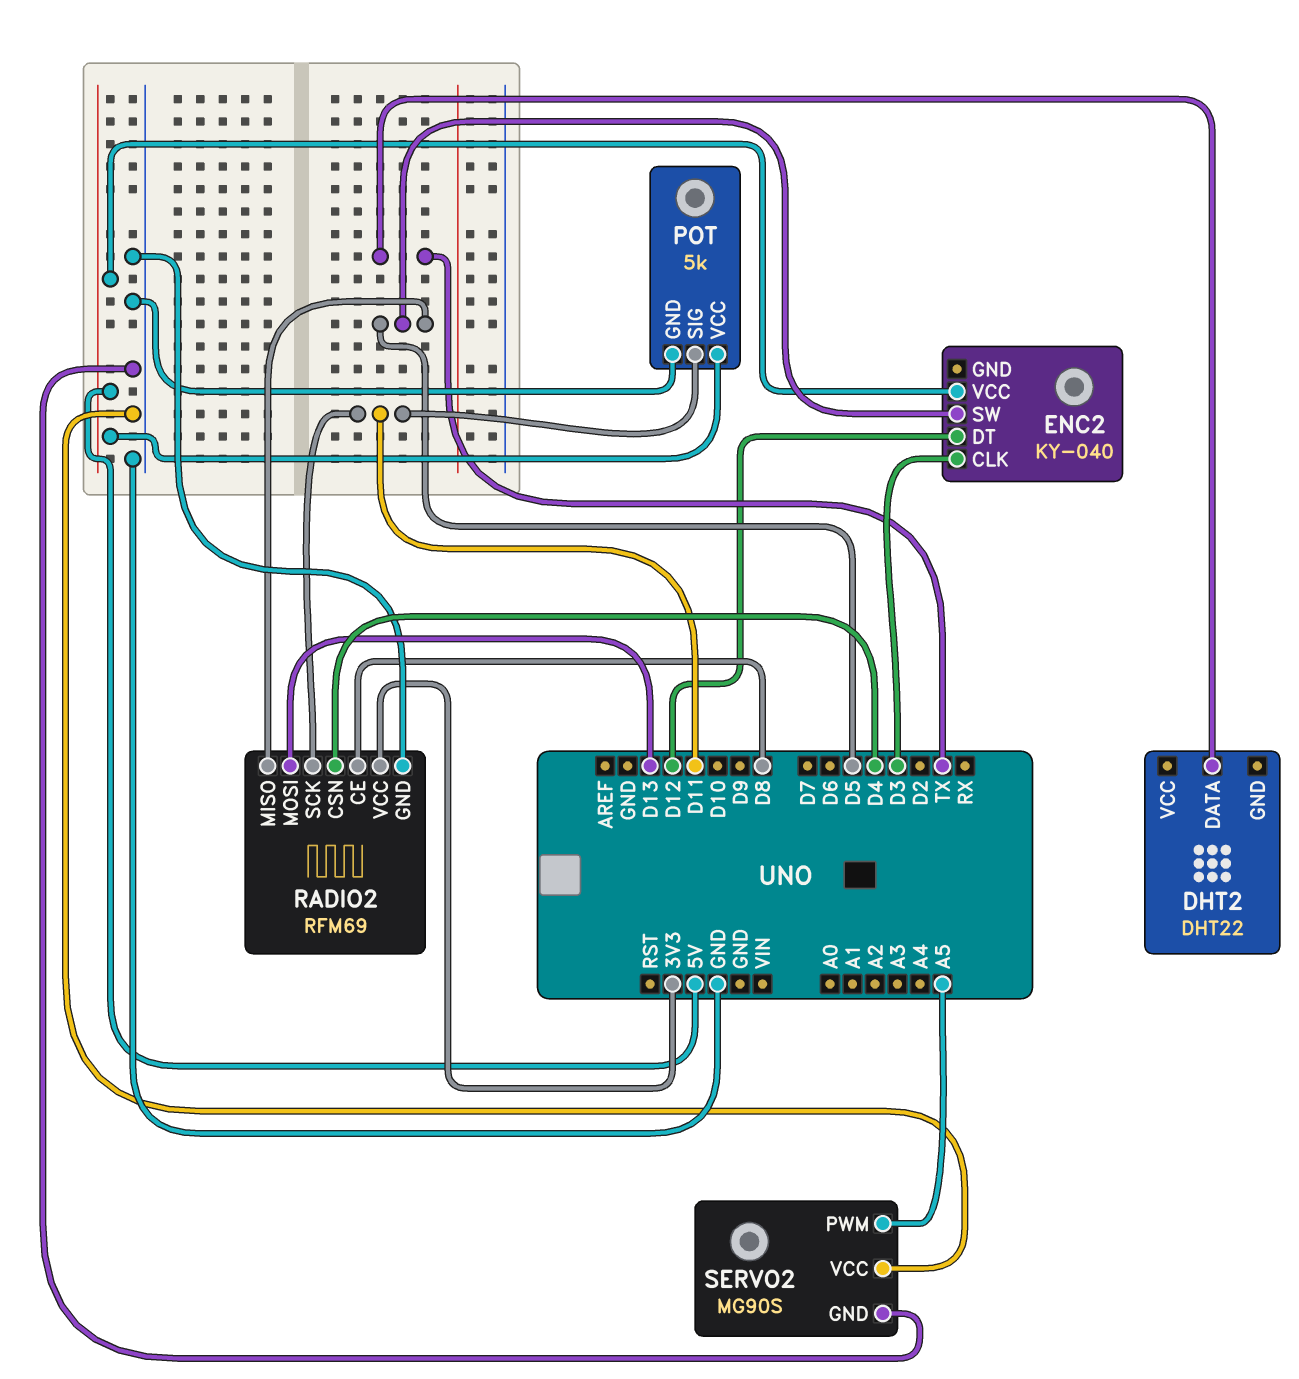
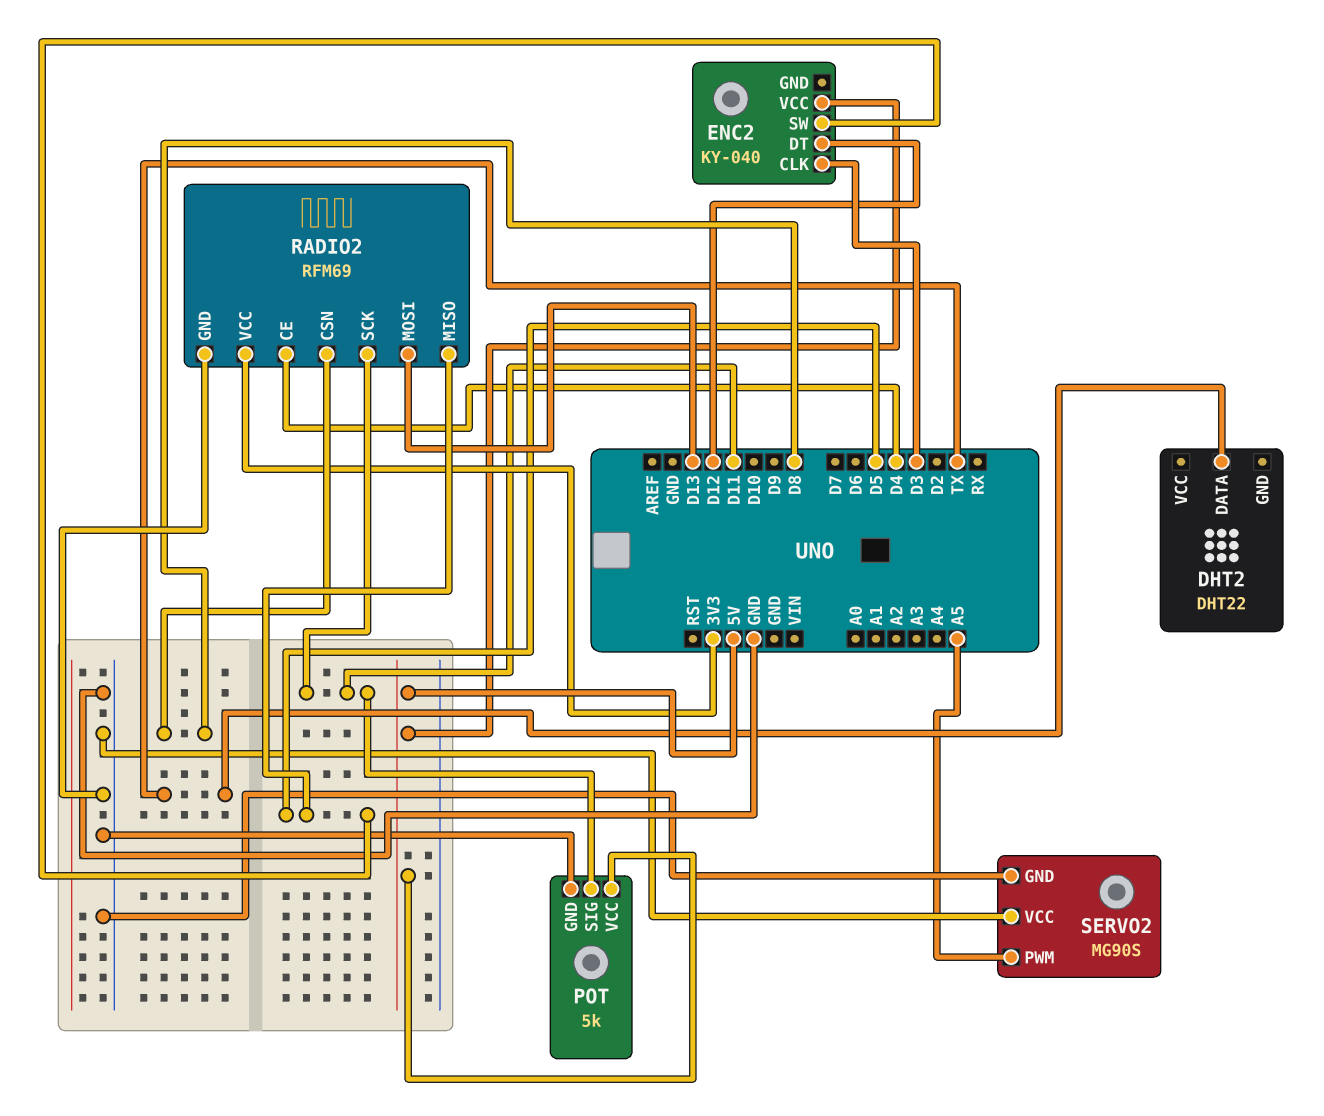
RADIO2 pin CE: D8 -> D4
RADIO2 pin CSN: D4 -> D8

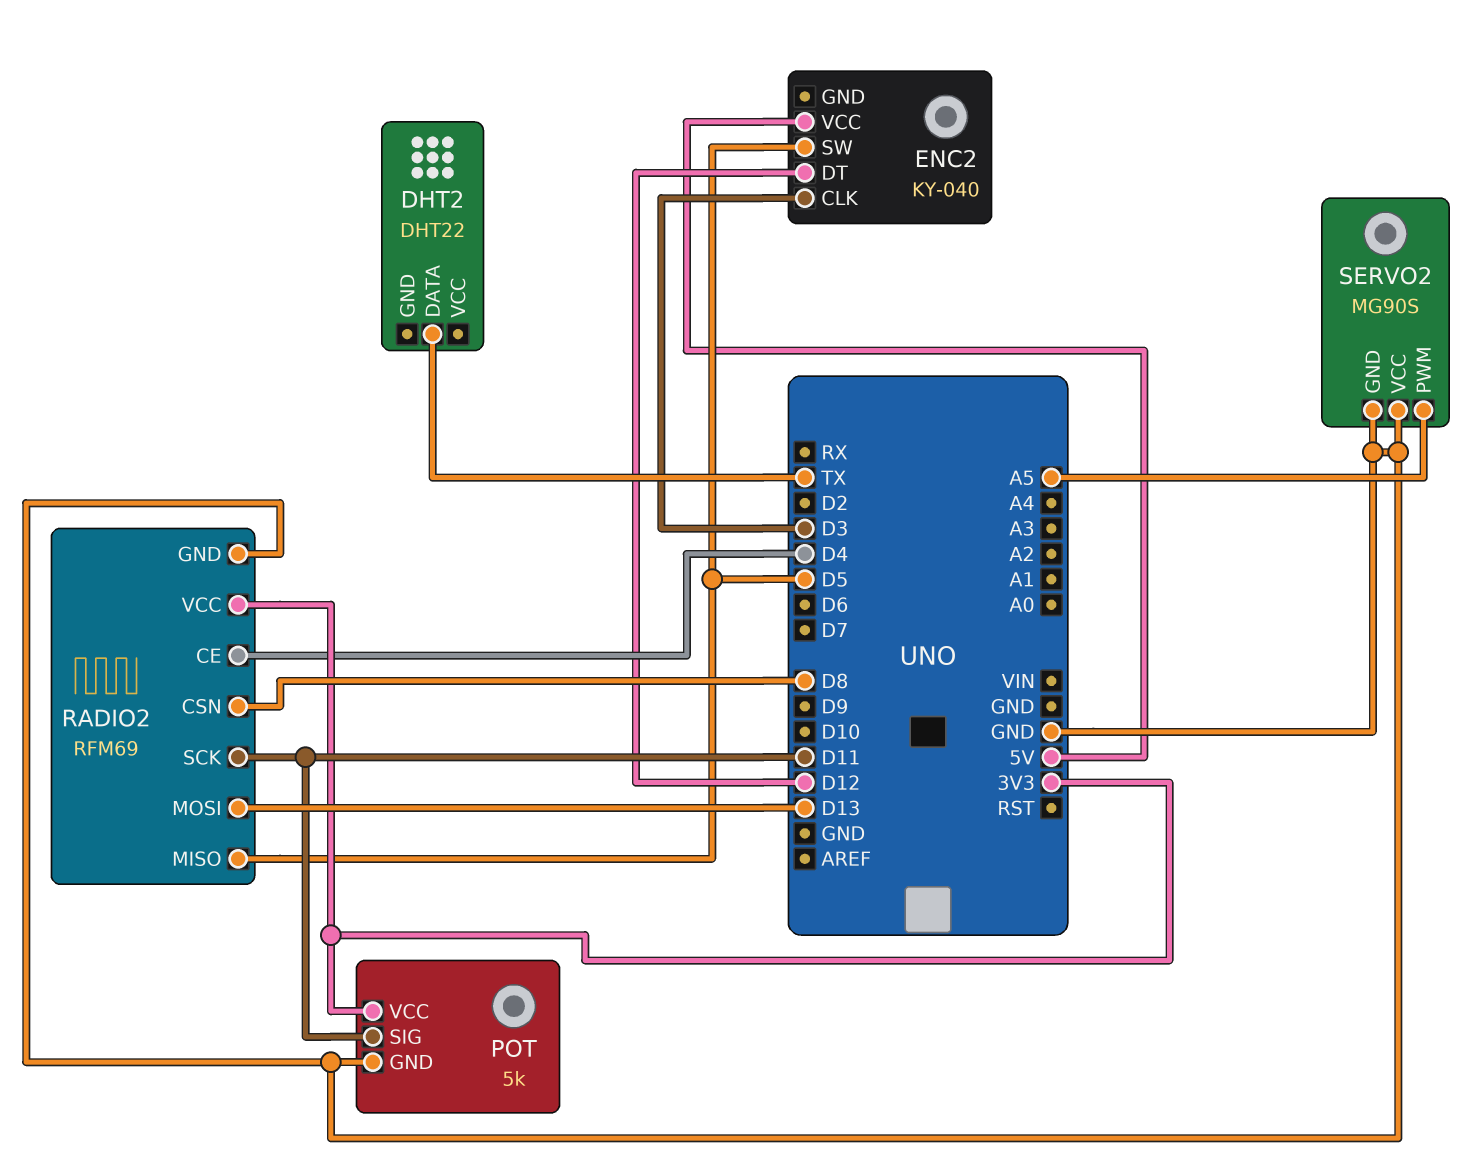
POT pin VCC: 5V -> 3V3

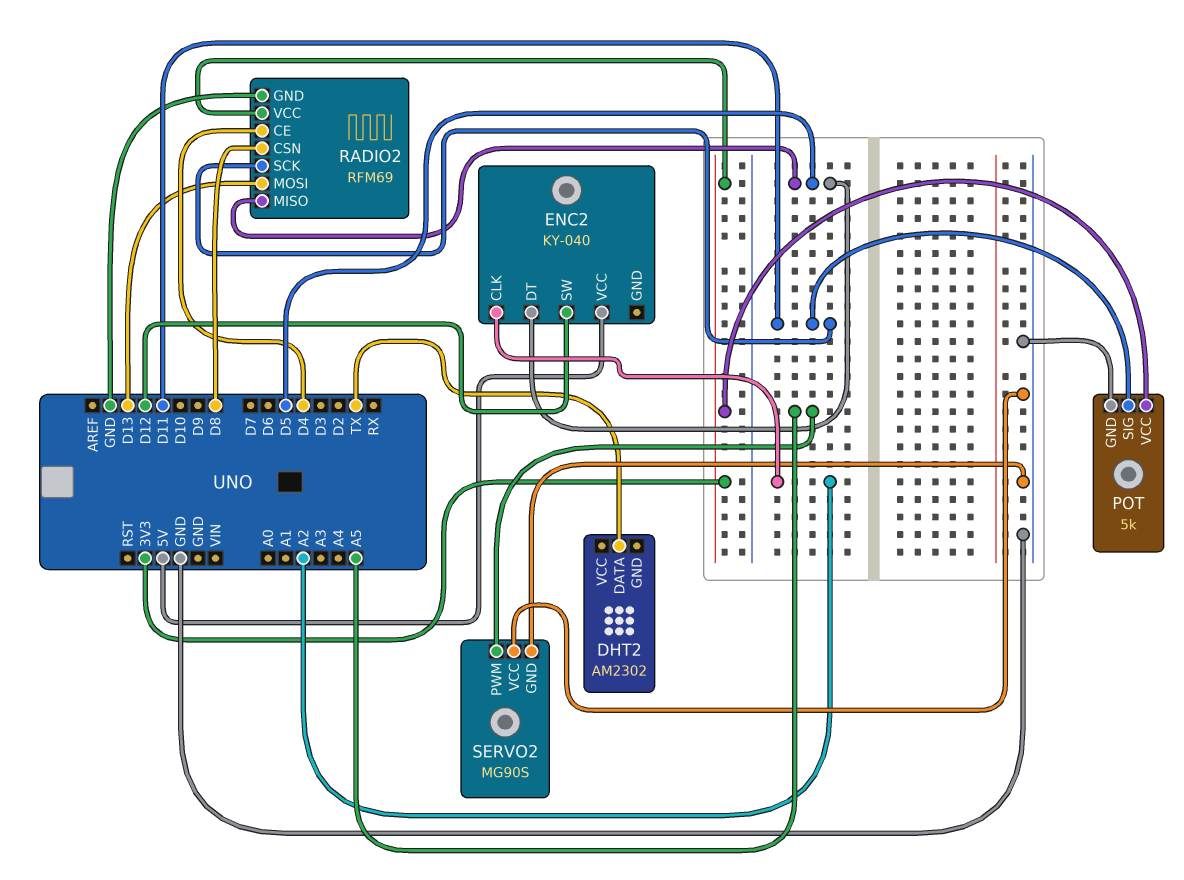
DHT2: DHT22 -> AM2302
ENC2 pin CLK: D3 -> A2
ENC2 pin DT: D12 -> D5
ENC2 pin SW: D5 -> D12

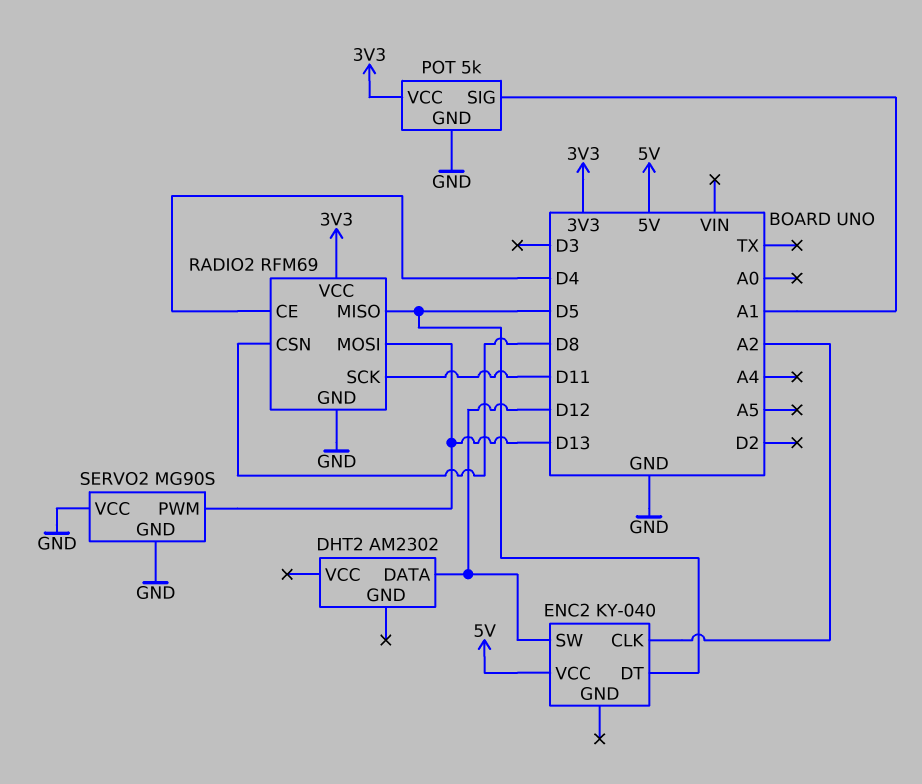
DHT2 pin DATA: TX -> D12
POT pin SIG: D11 -> A1
SERVO2 pin PWM: A5 -> D13

